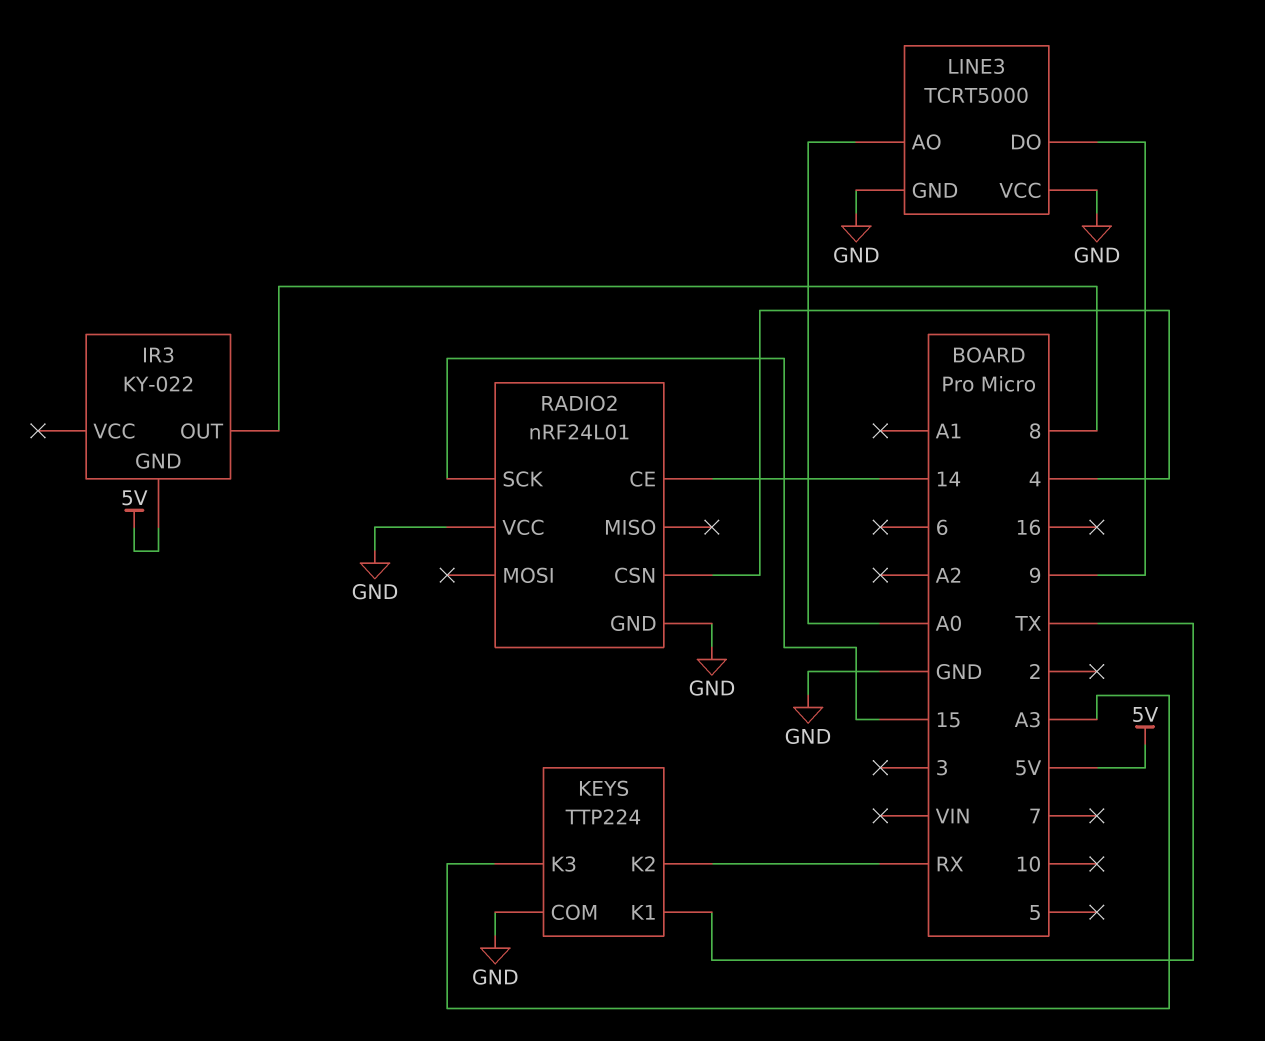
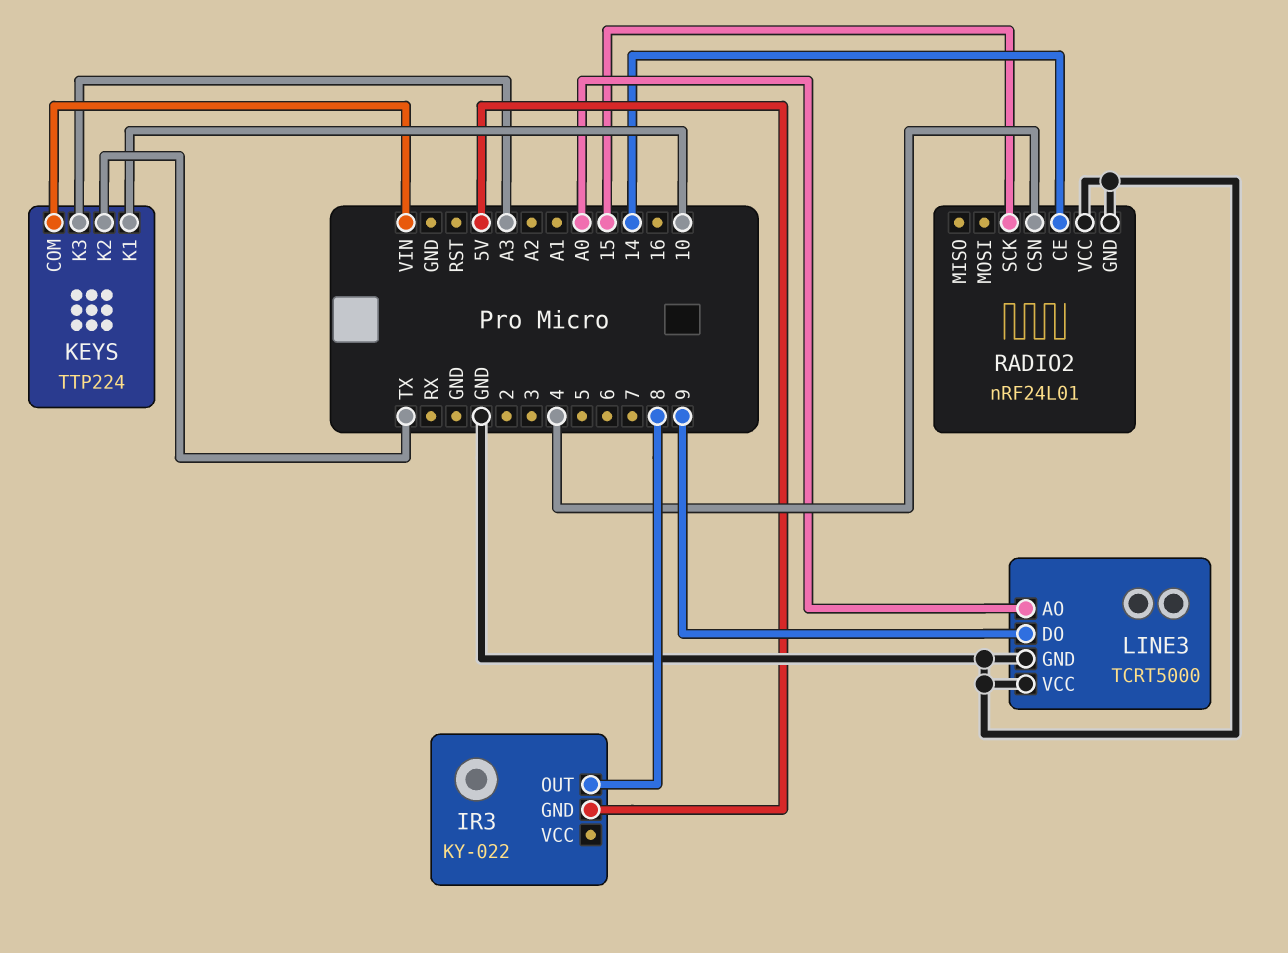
KEYS pin COM: GND -> VIN
KEYS pin K1: TX -> 10
KEYS pin K2: RX -> TX

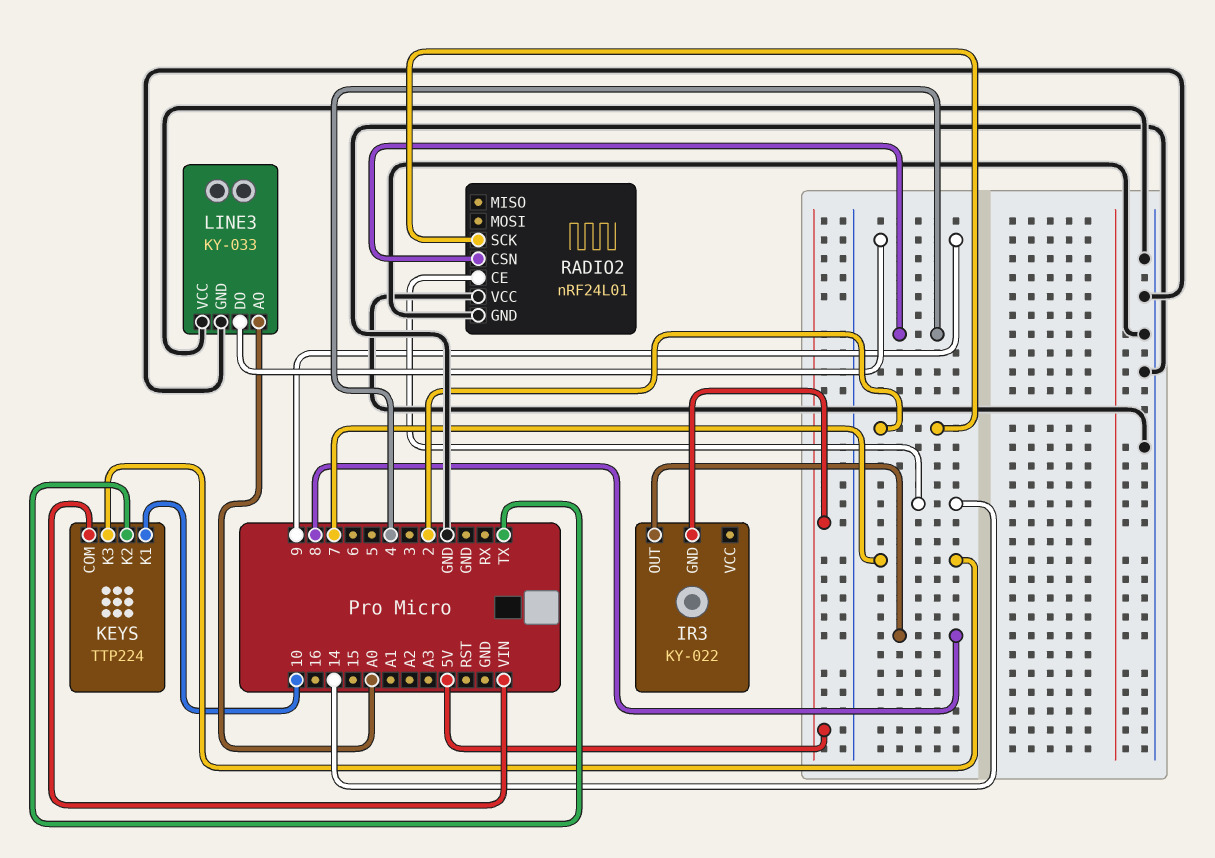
KEYS pin K3: A3 -> 7
LINE3: TCRT5000 -> KY-033
RADIO2 pin SCK: 15 -> 2

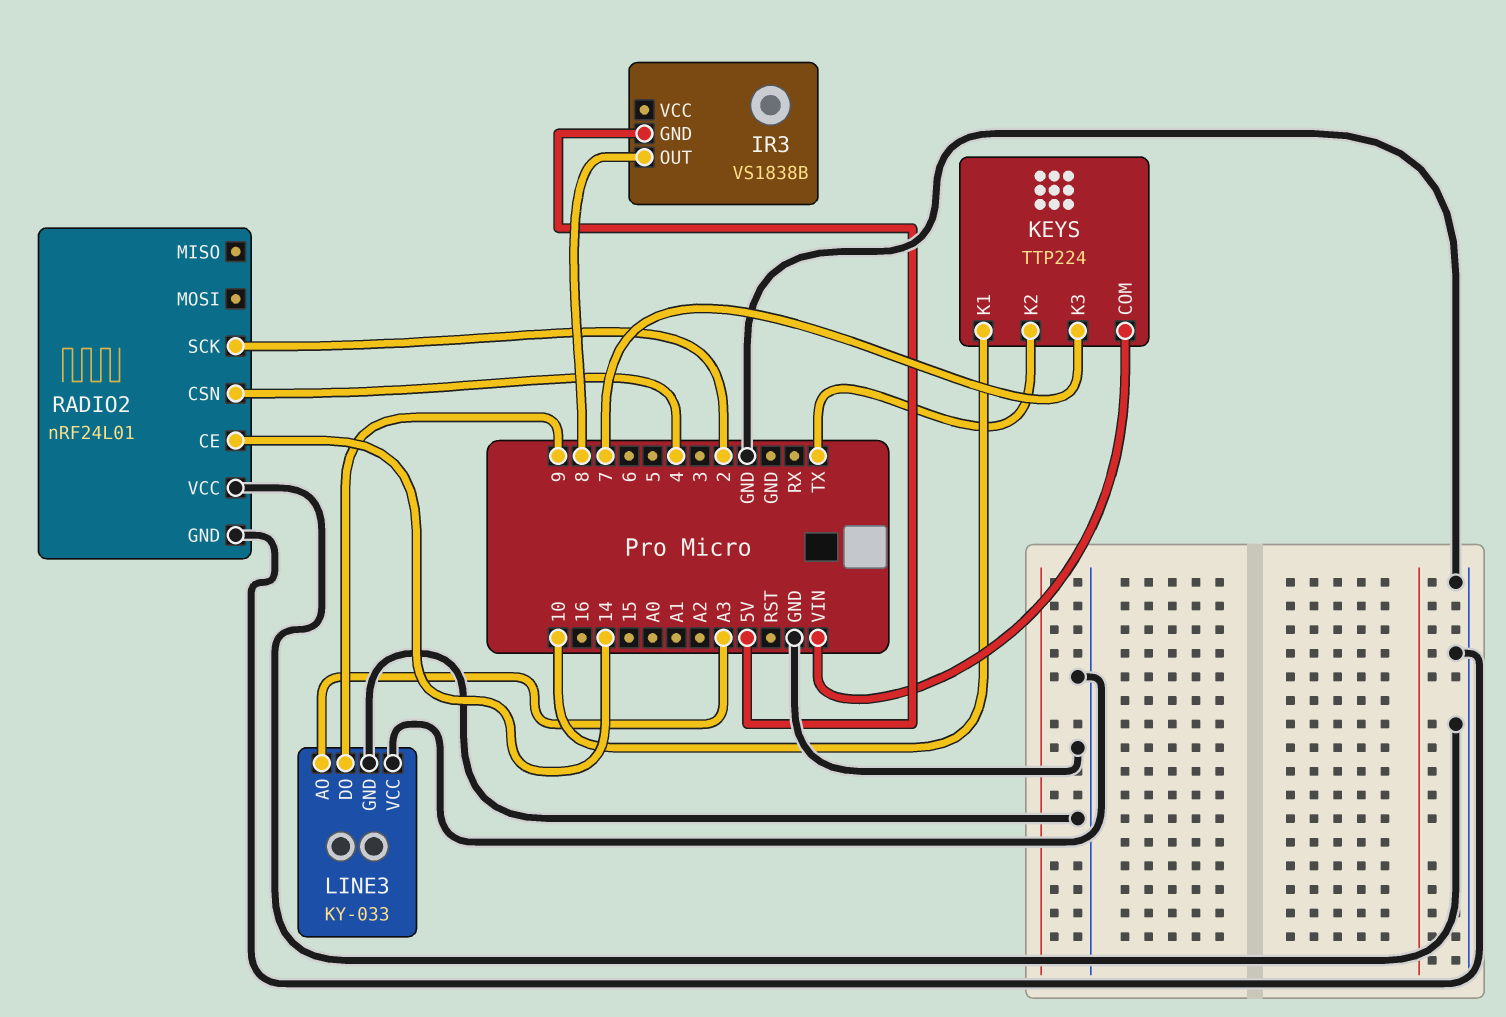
IR3: KY-022 -> VS1838B
LINE3 pin AO: A0 -> A3

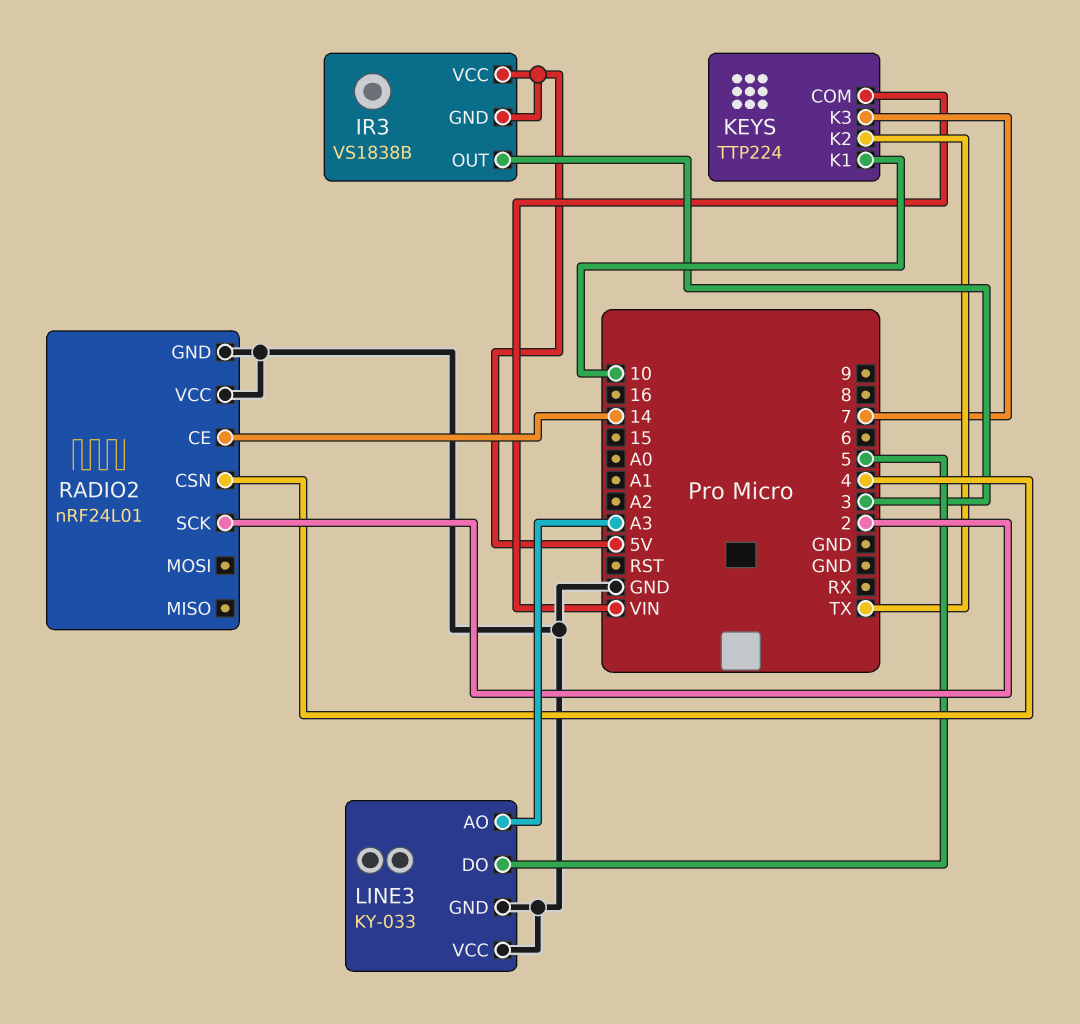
IR3 pin OUT: 8 -> 3
IR3 pin VCC: none -> 5V
LINE3 pin DO: 9 -> 5

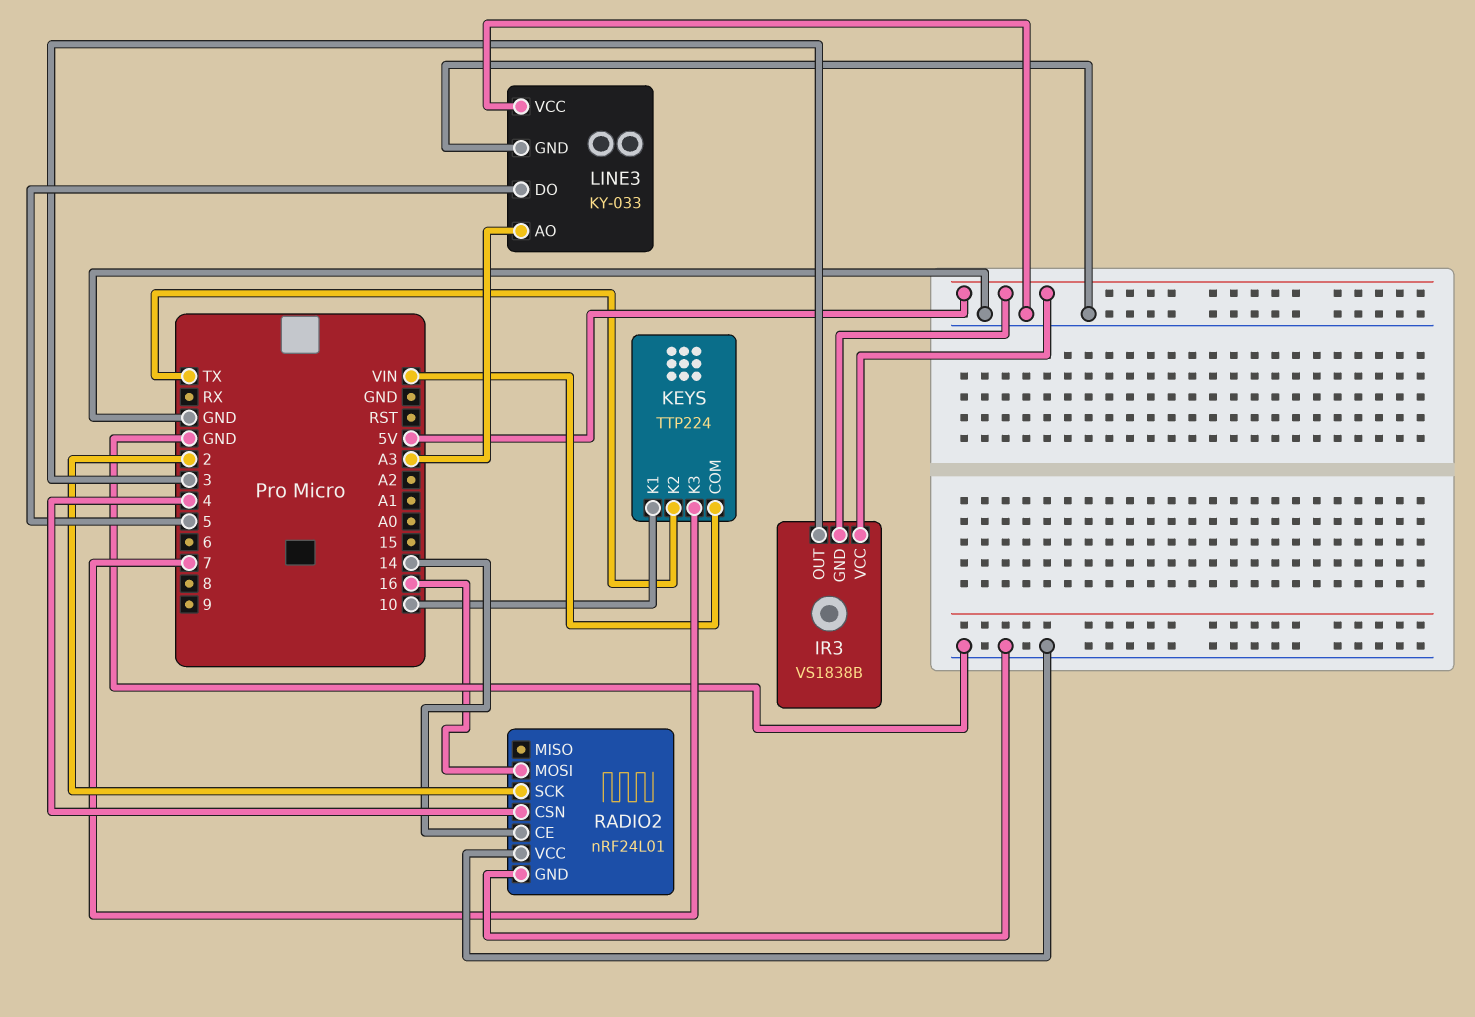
RADIO2 pin MOSI: none -> 16

